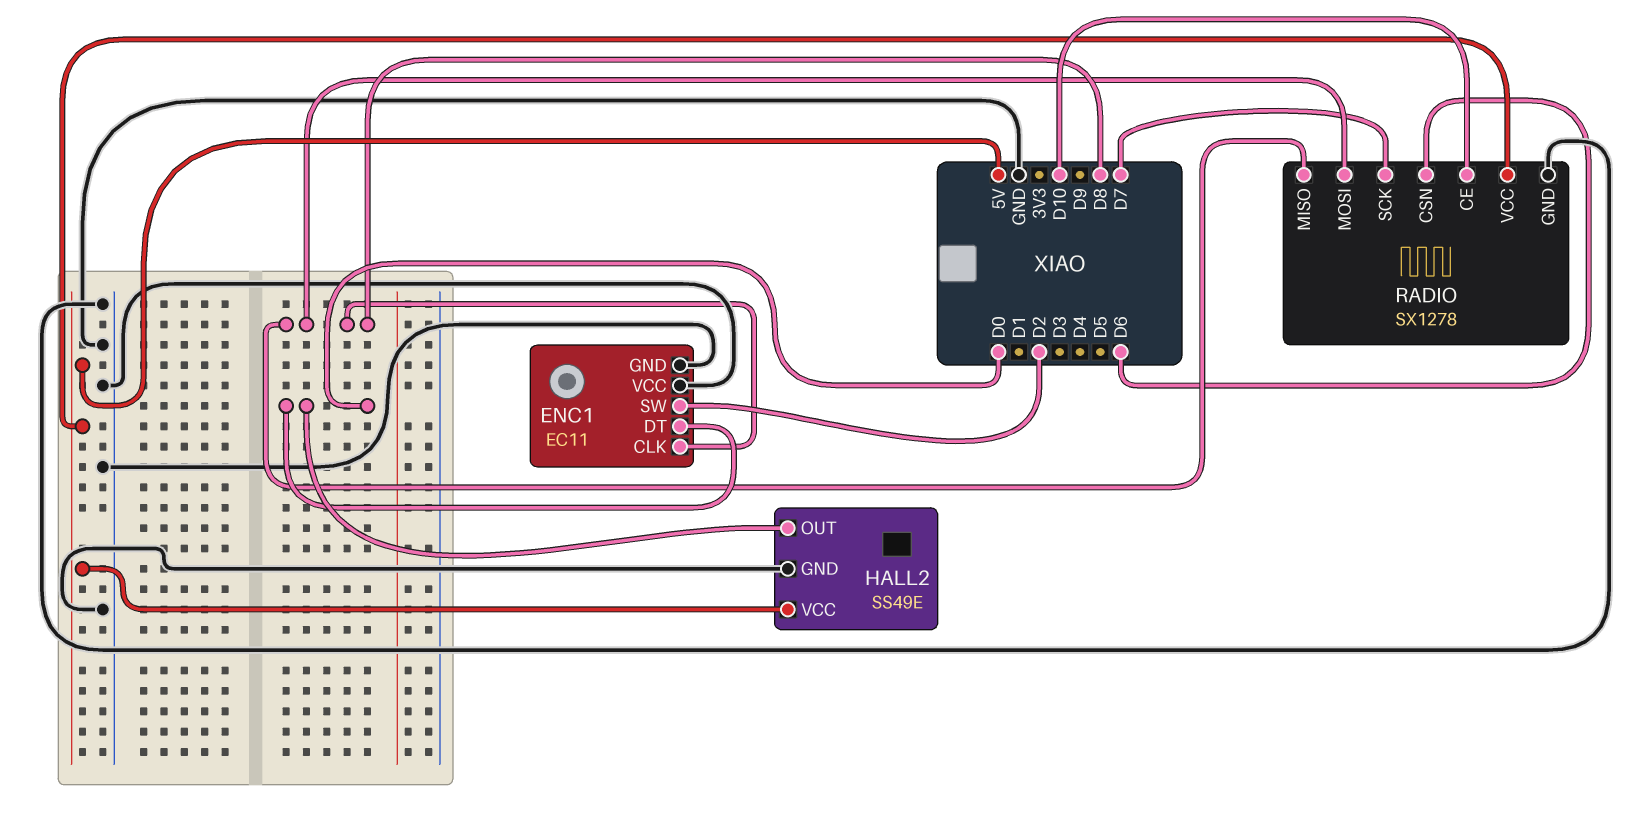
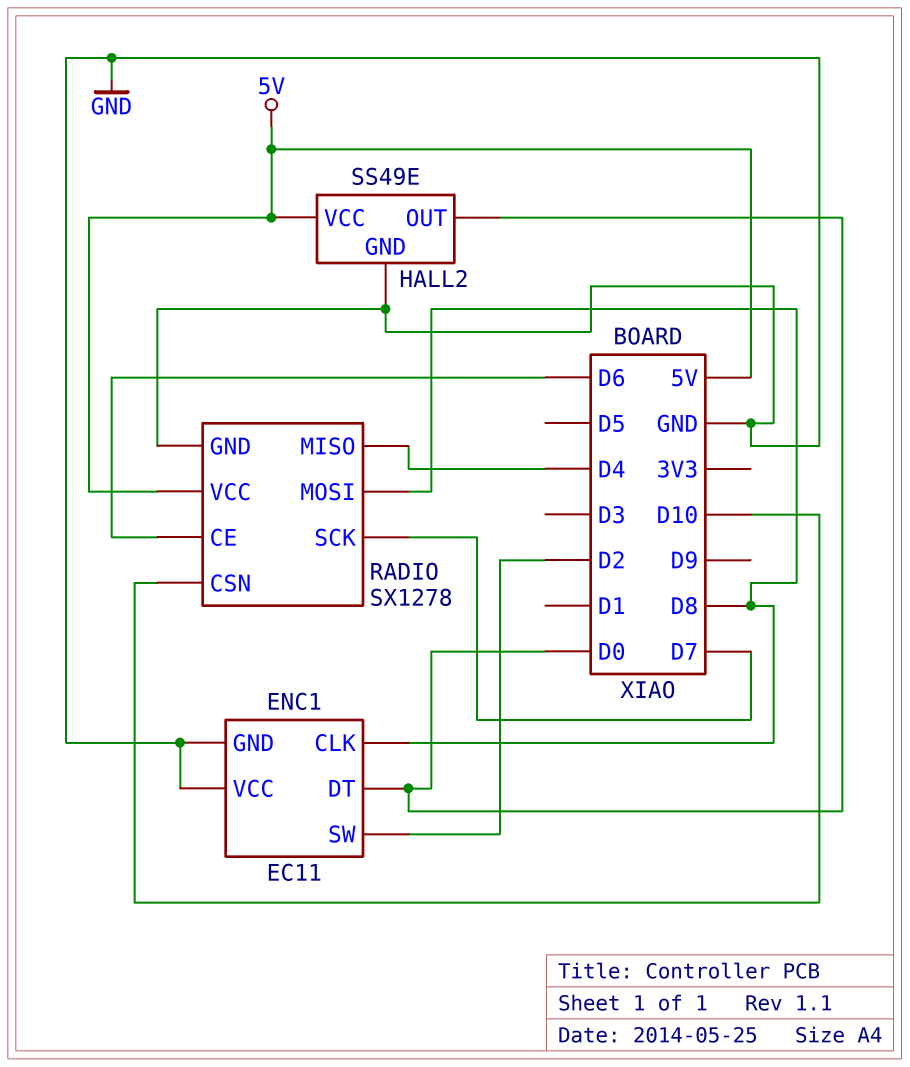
RADIO pin CE: D10 -> D6
RADIO pin CSN: D6 -> D10
RADIO pin MISO: D8 -> D4

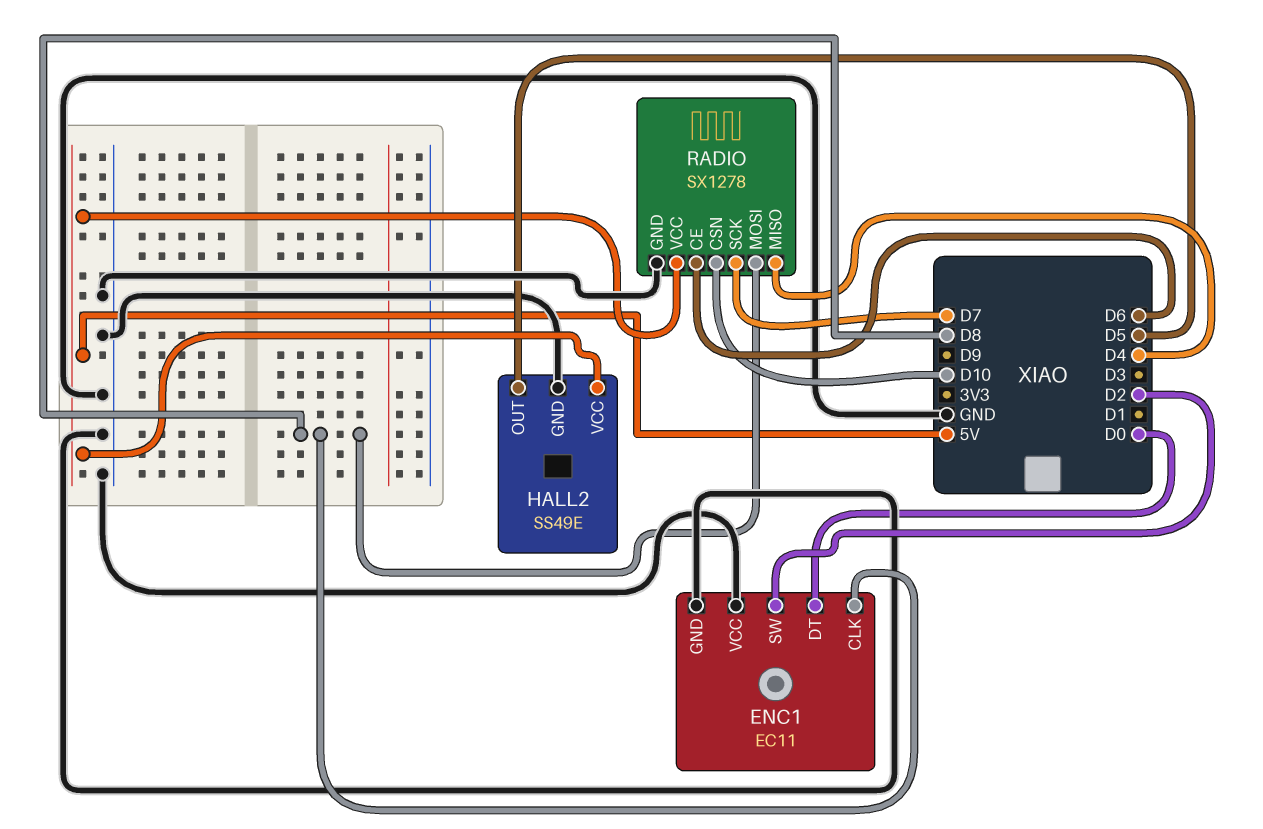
HALL2 pin OUT: D0 -> D5

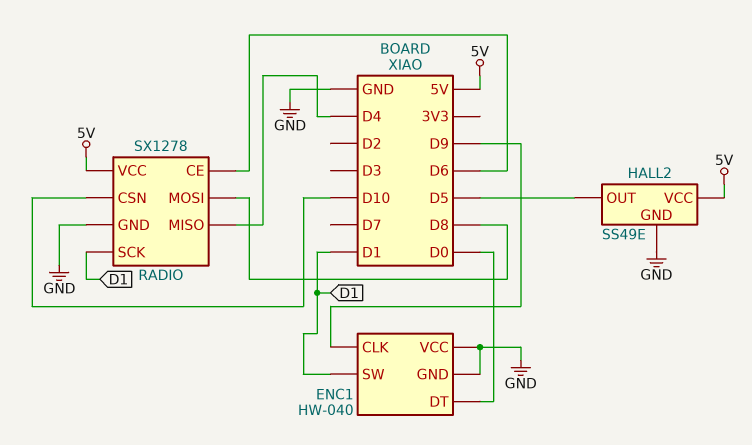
ENC1: EC11 -> HW-040
ENC1 pin CLK: D8 -> D9
ENC1 pin SW: D2 -> D1
RADIO pin SCK: D7 -> D1

